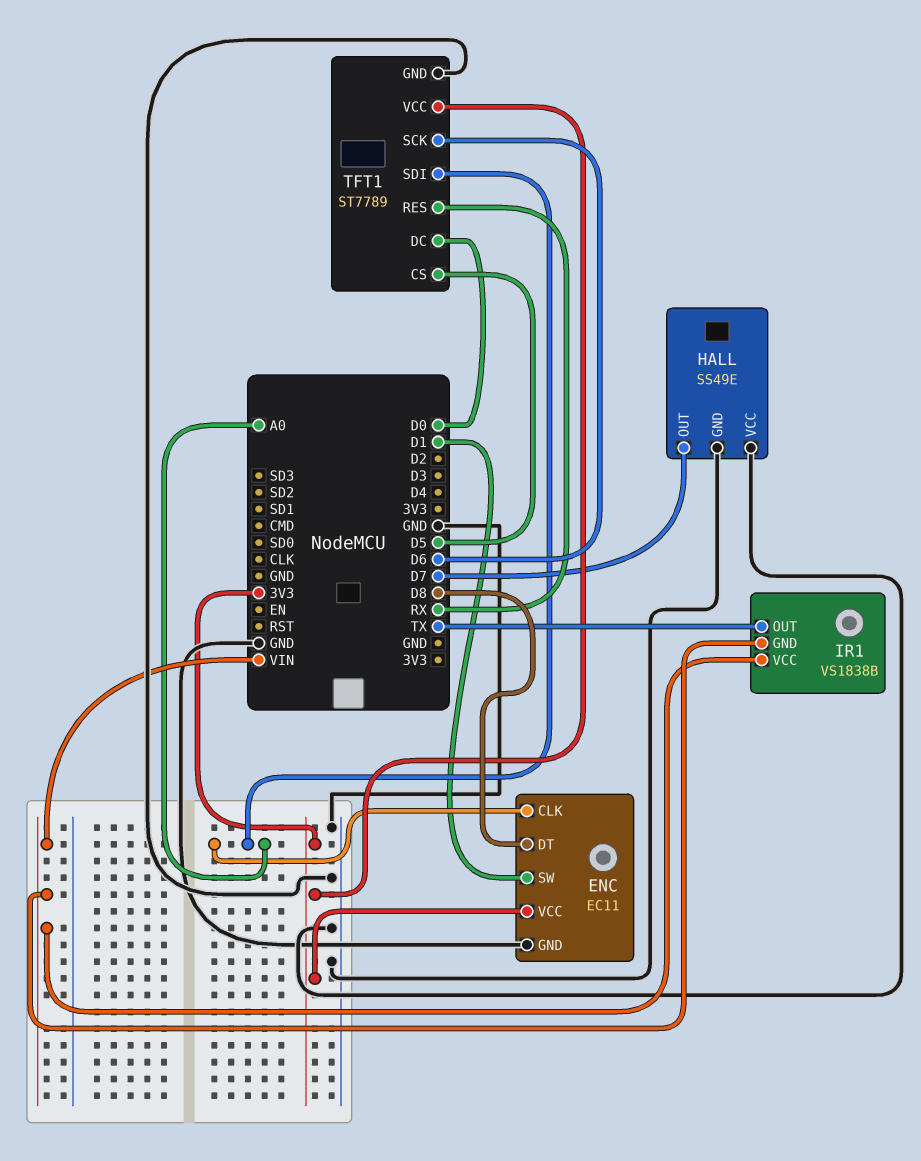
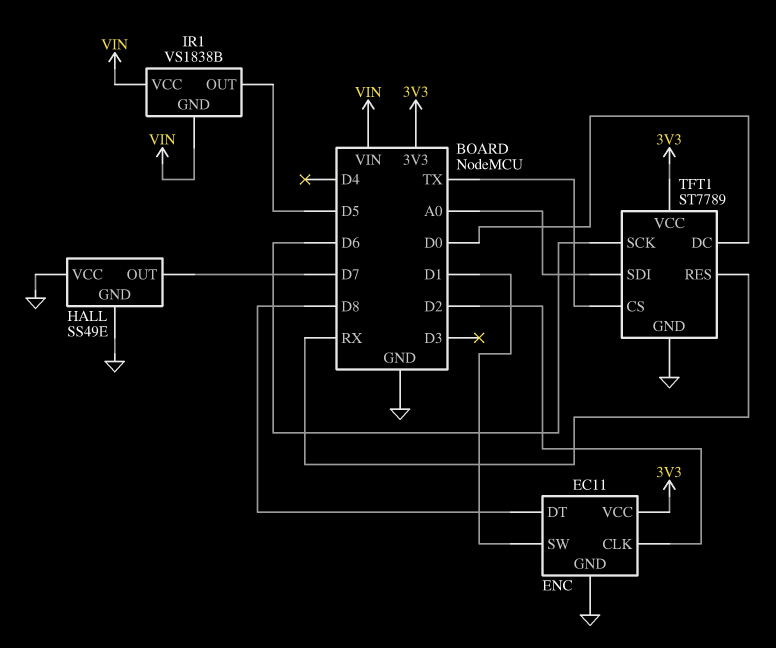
ENC pin CLK: A0 -> D2
IR1 pin OUT: TX -> D5
TFT1 pin CS: D5 -> TX

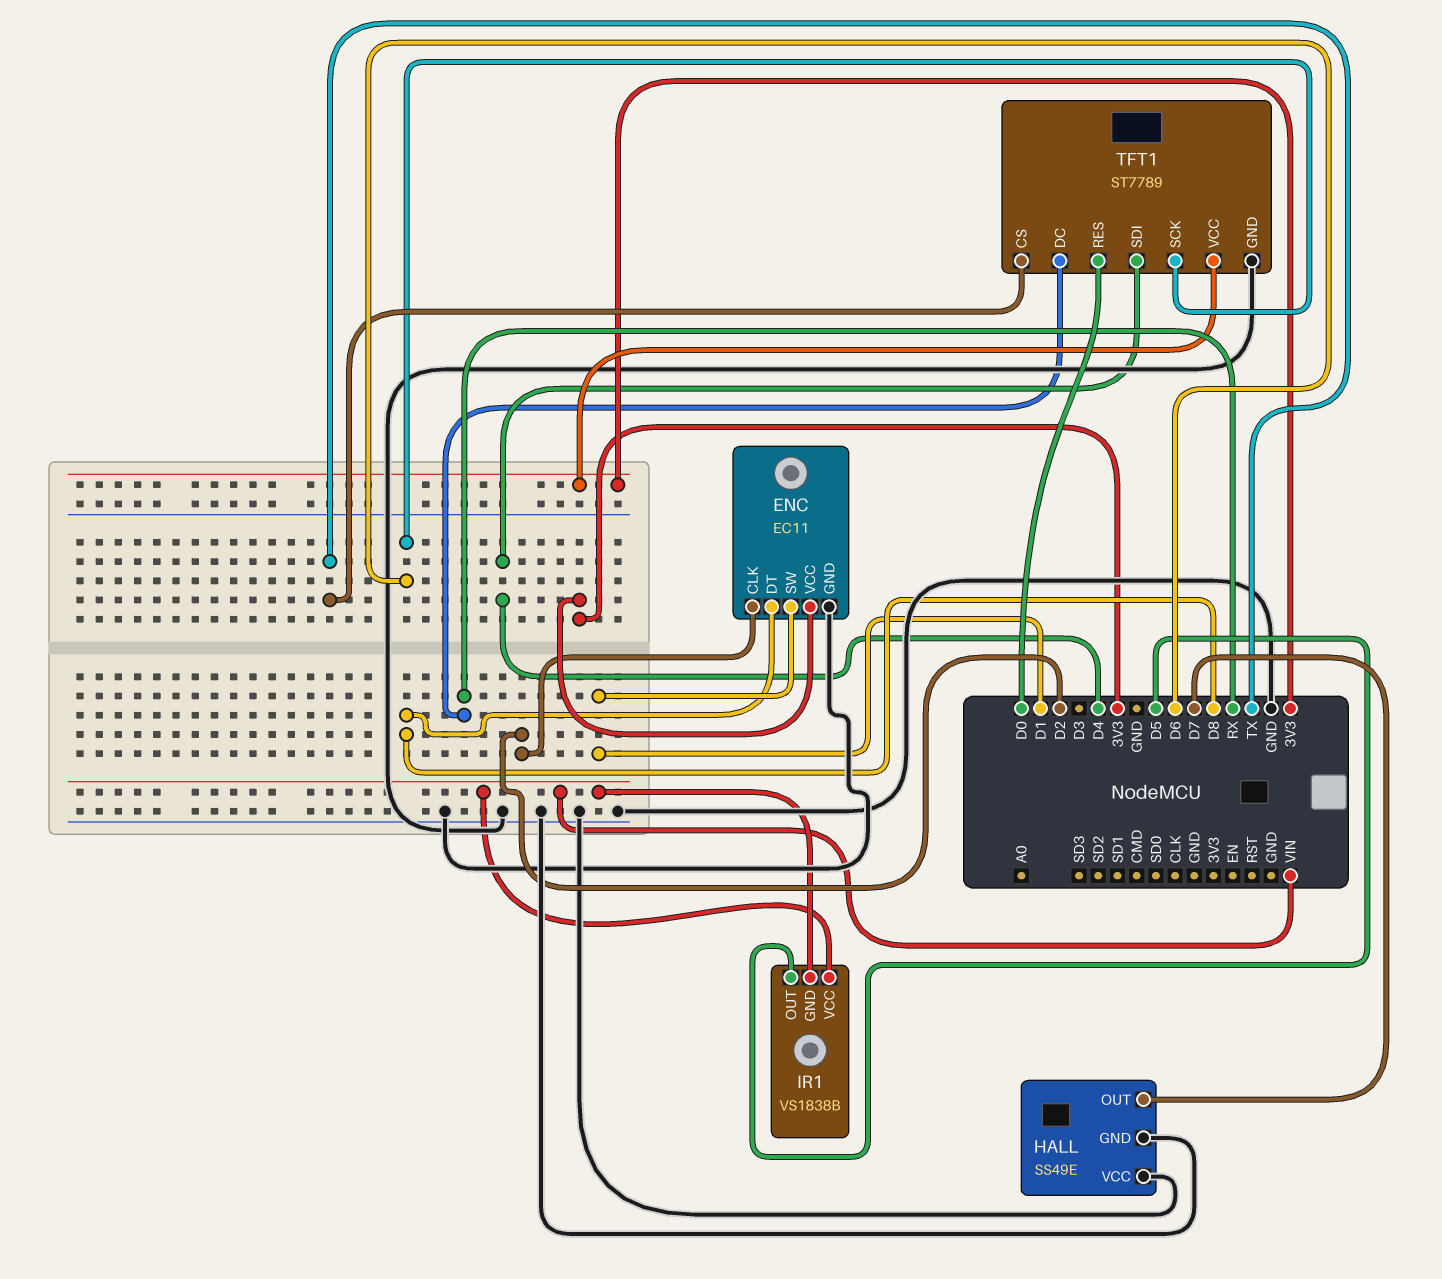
TFT1 pin DC: D0 -> RX
TFT1 pin RES: RX -> D0
TFT1 pin SDI: A0 -> D4

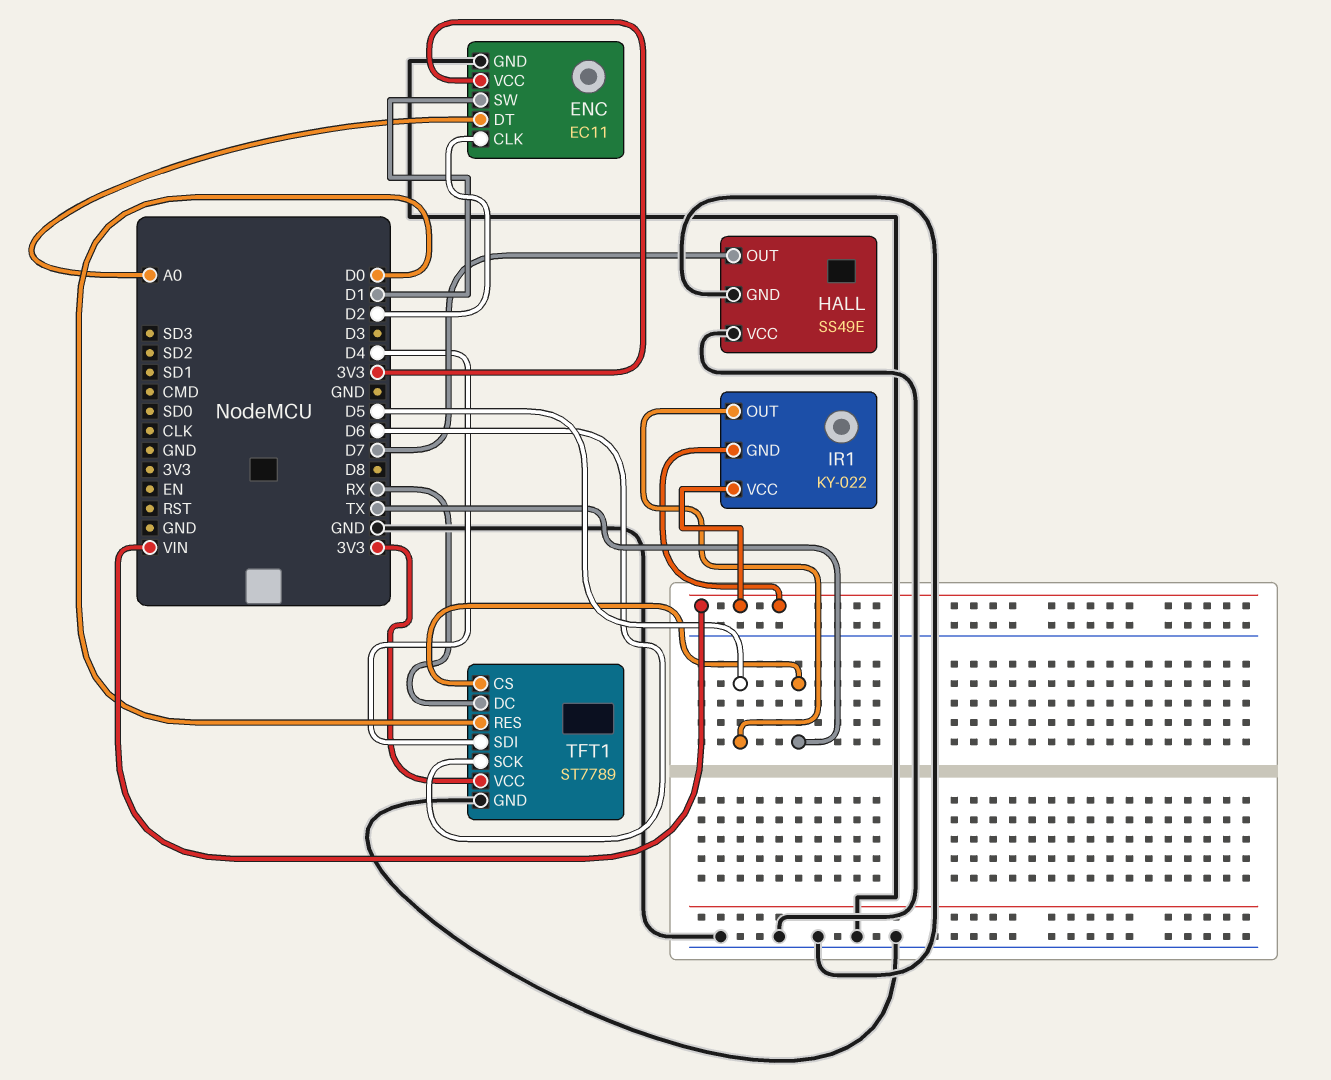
ENC pin DT: D8 -> A0
IR1: VS1838B -> KY-022

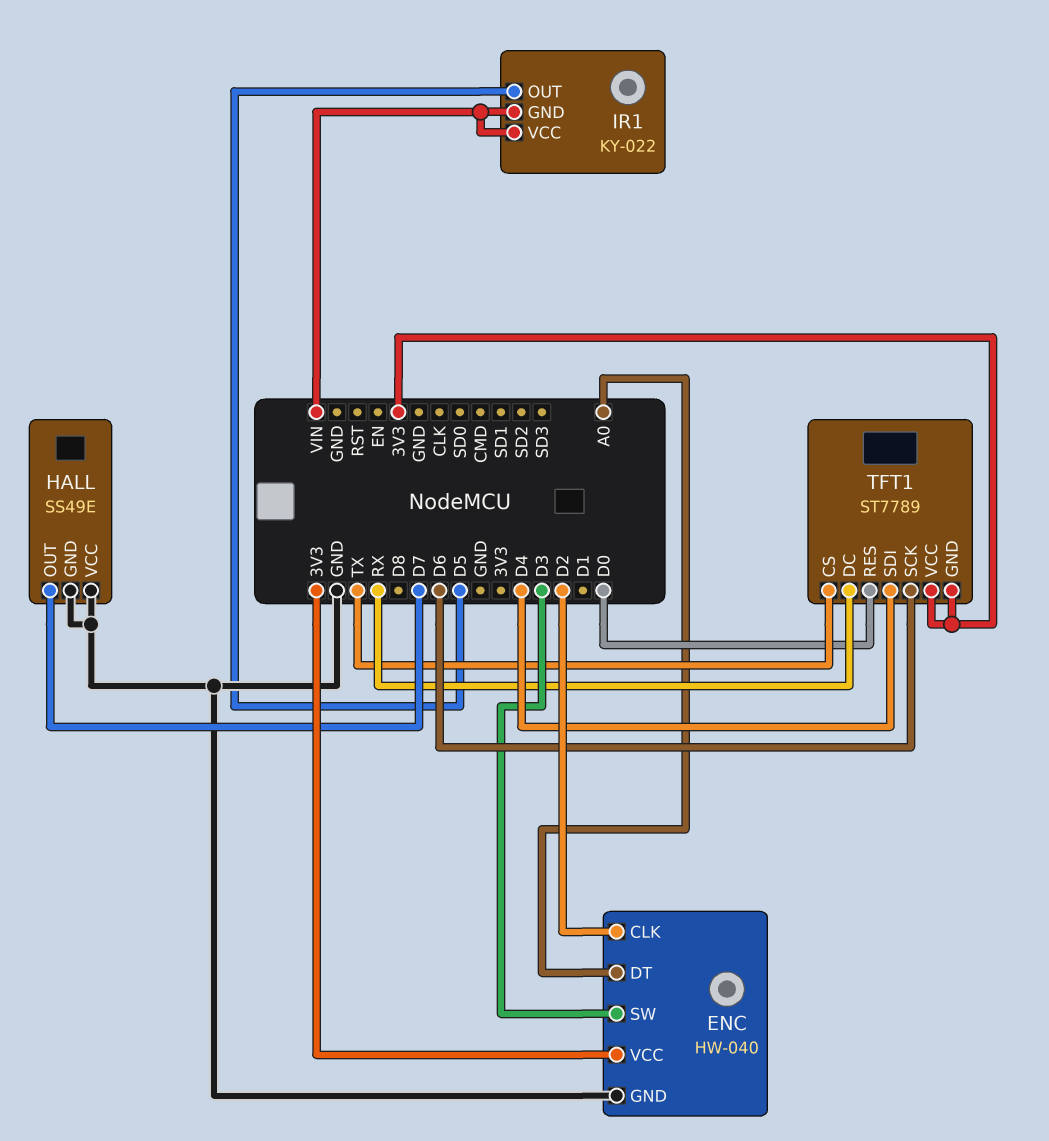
ENC: EC11 -> HW-040
ENC pin SW: D1 -> D3
TFT1 pin GND: GND -> 3V3

